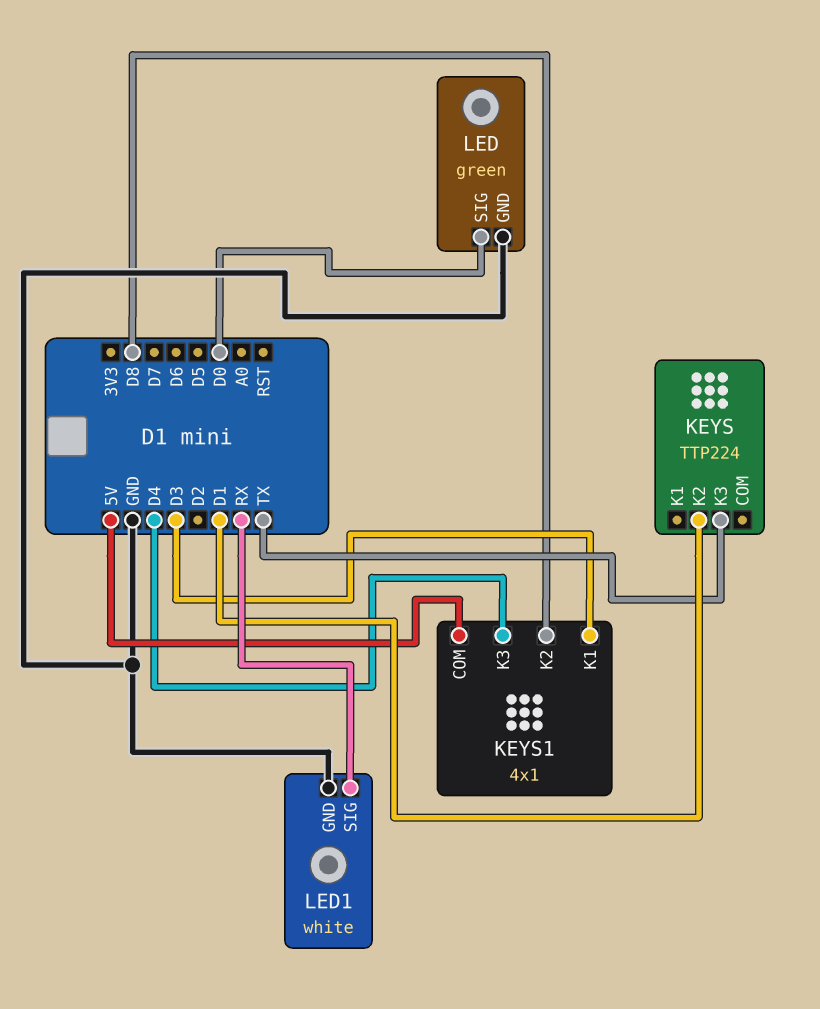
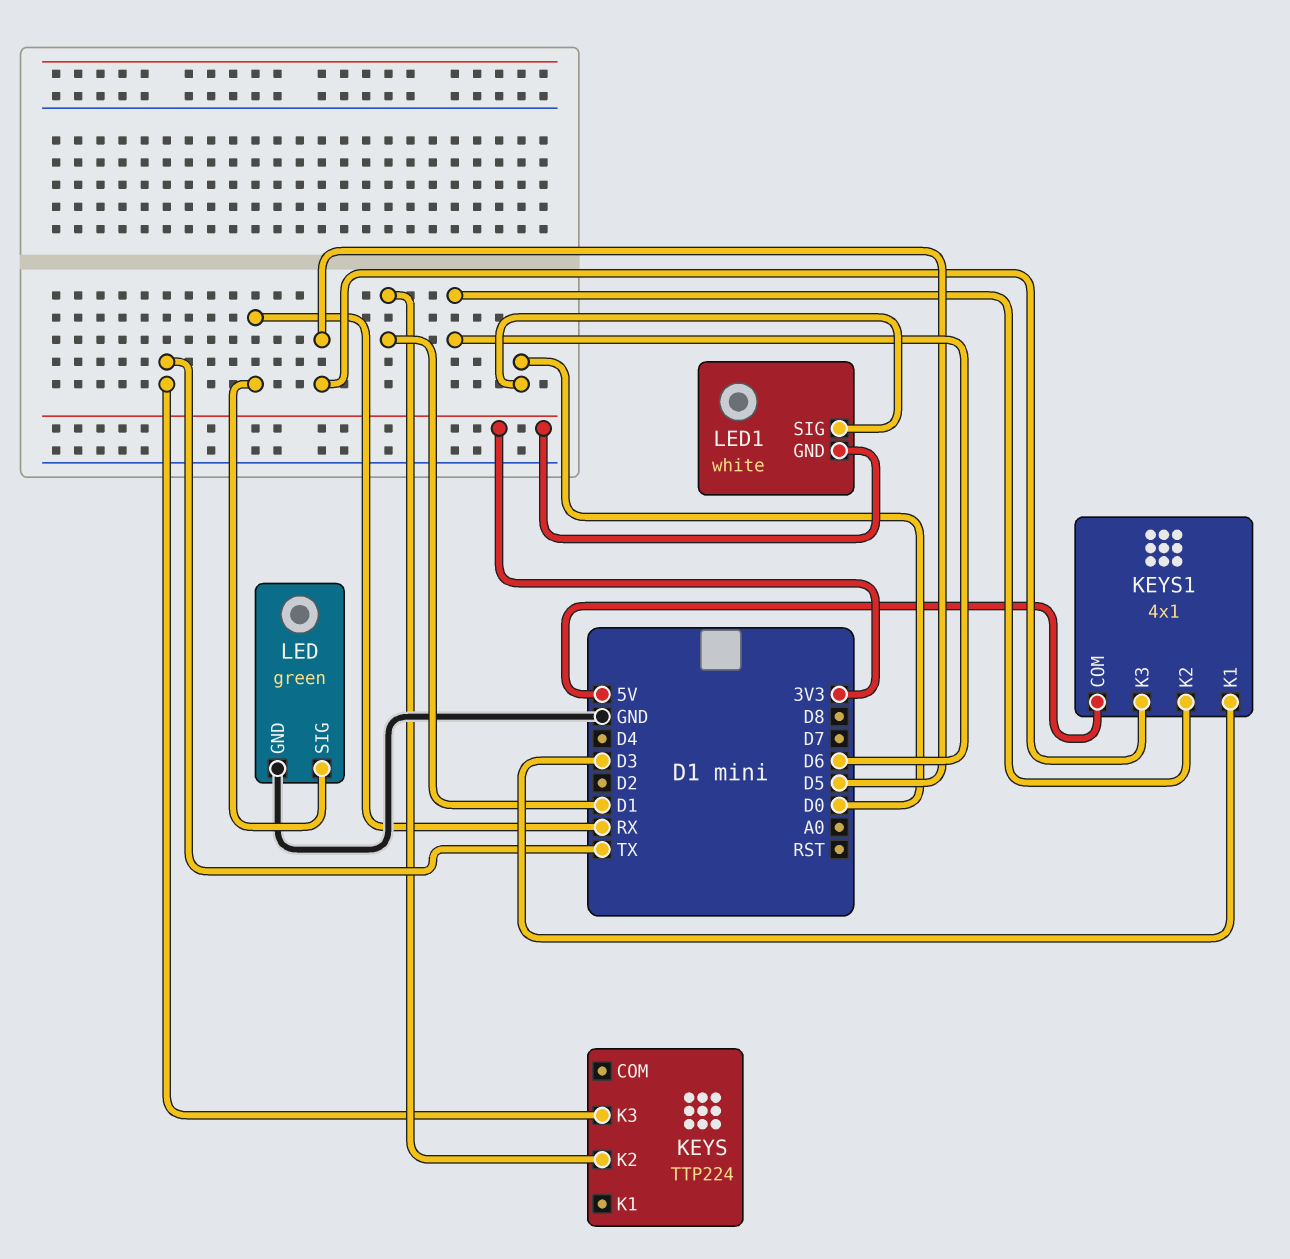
KEYS1 pin K2: D8 -> D6
KEYS1 pin K3: D4 -> D5
LED pin SIG: D0 -> RX
LED1 pin GND: GND -> 3V3
LED1 pin SIG: RX -> D0

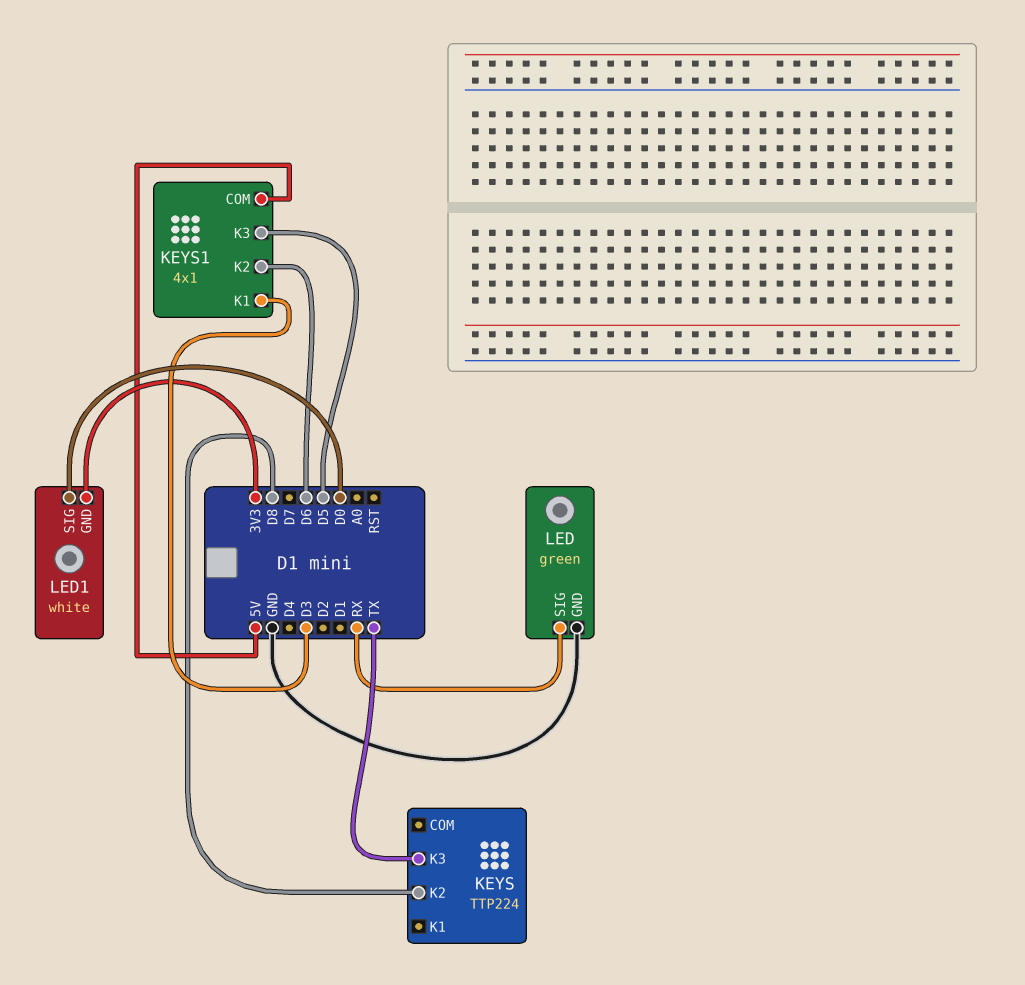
KEYS pin K2: D1 -> D8

